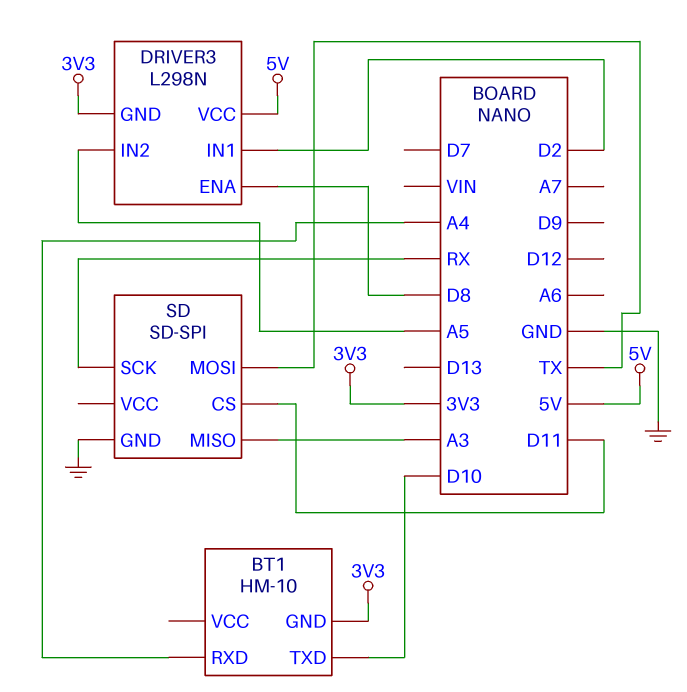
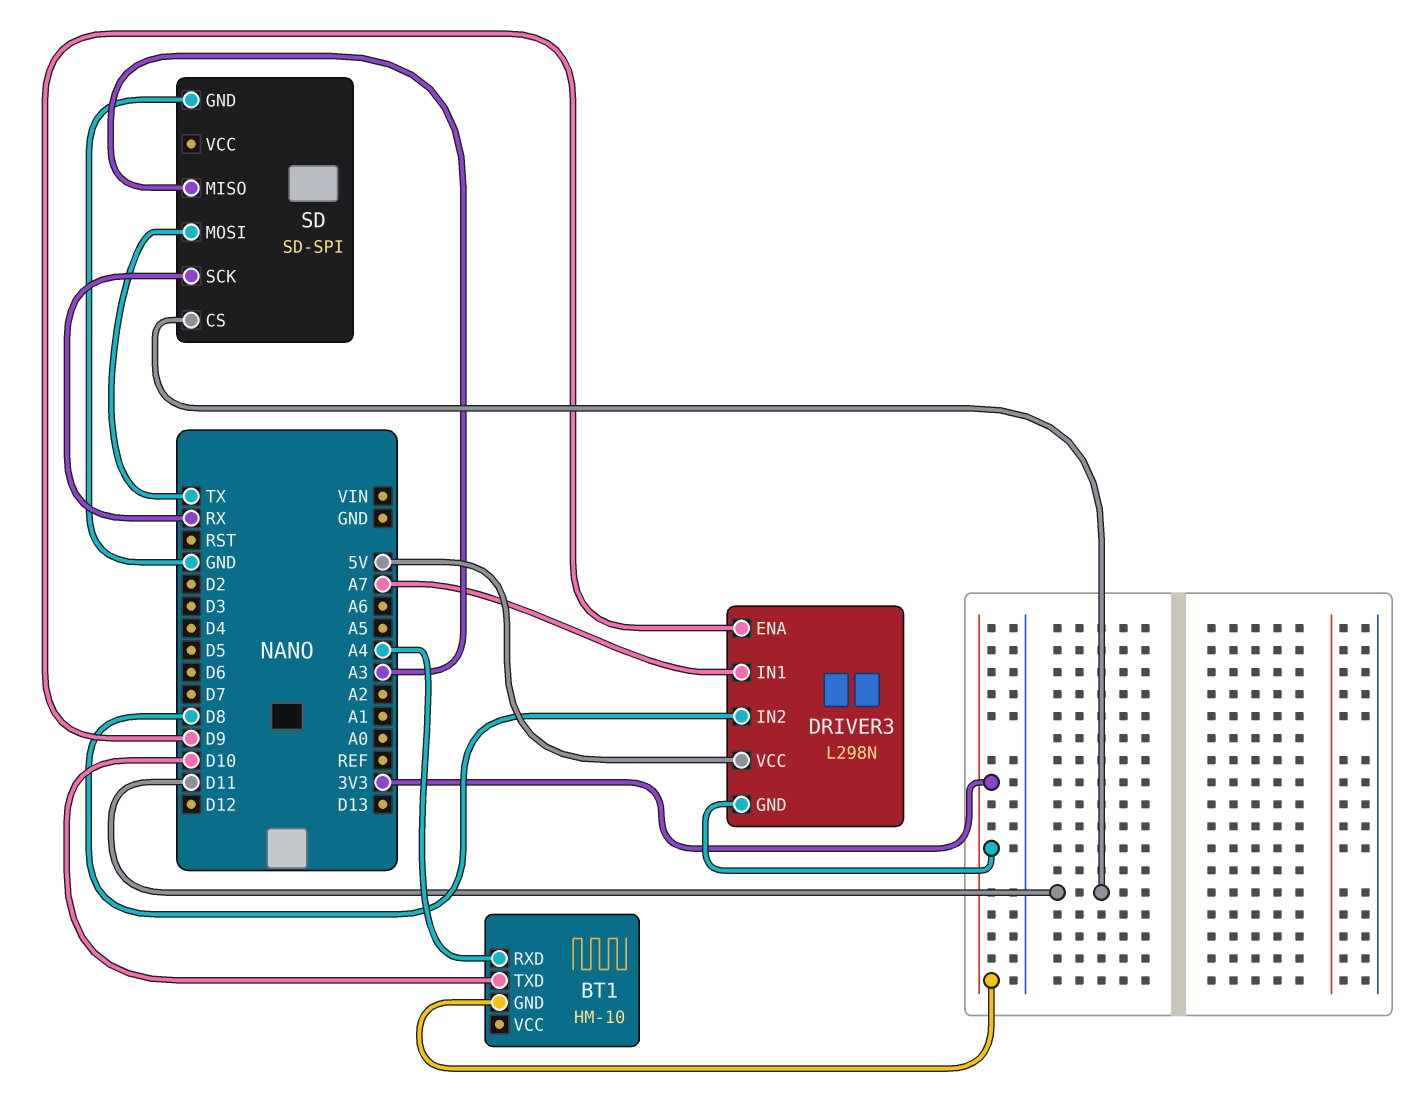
DRIVER3 pin ENA: D8 -> D9
DRIVER3 pin IN1: D2 -> A7
DRIVER3 pin IN2: A5 -> D8

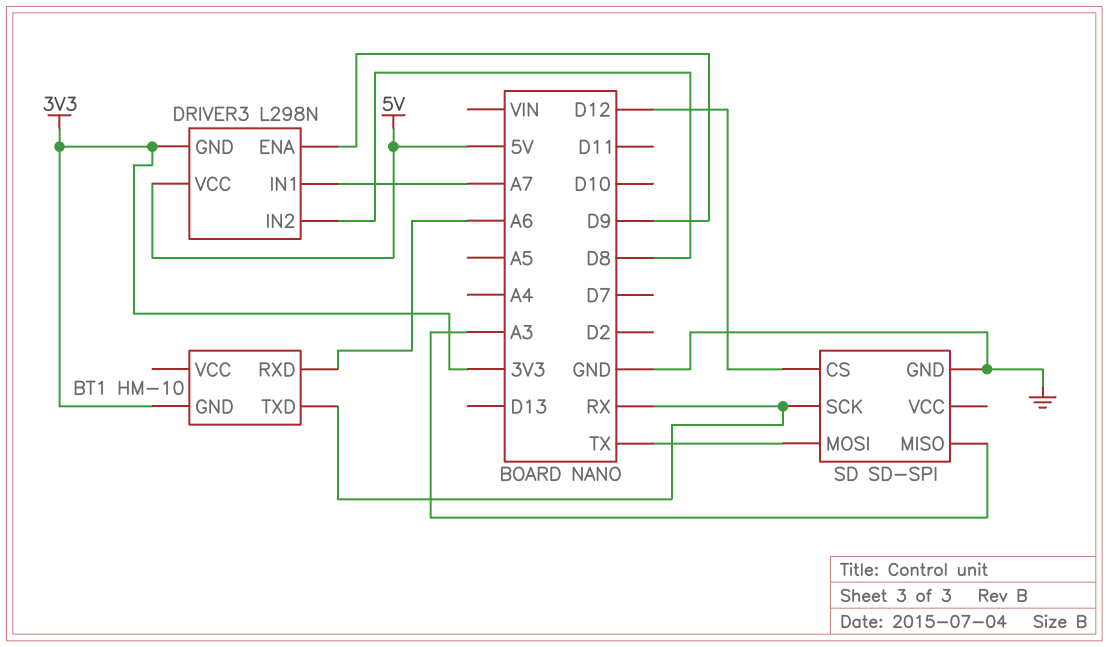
BT1 pin RXD: A4 -> A6
BT1 pin TXD: D10 -> RX
SD pin CS: D11 -> D12

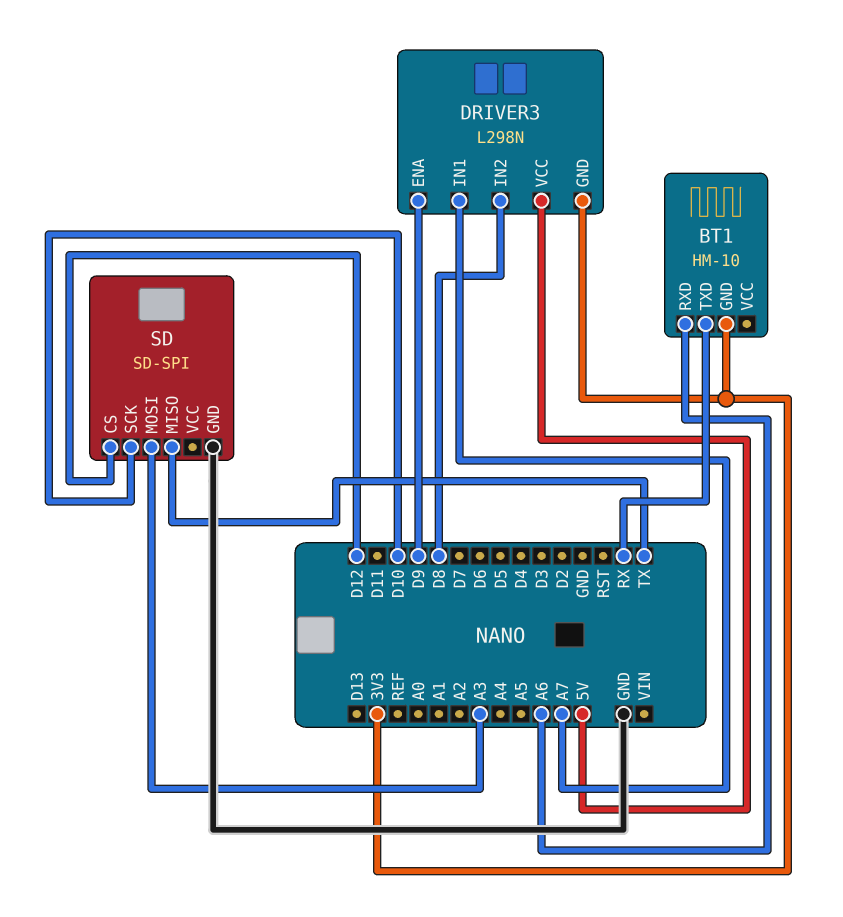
SD pin MISO: A3 -> TX
SD pin MOSI: TX -> A3
SD pin SCK: RX -> D10

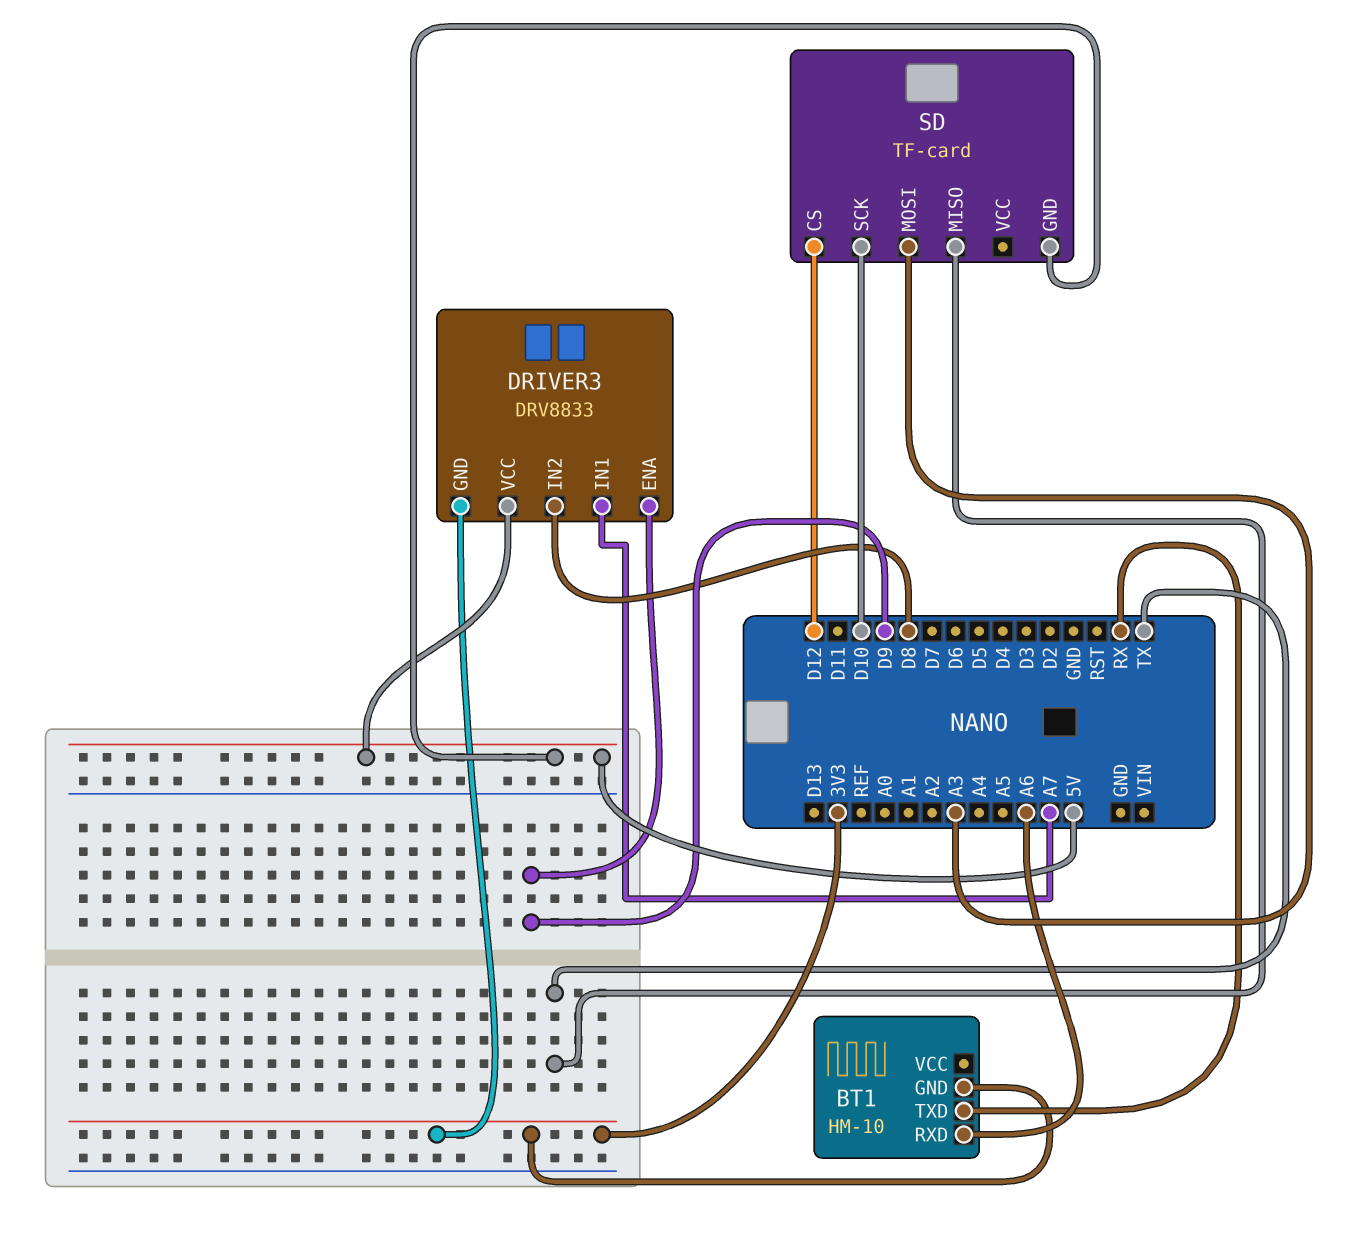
DRIVER3: L298N -> DRV8833
SD: SD-SPI -> TF-card
SD pin GND: GND -> 5V

